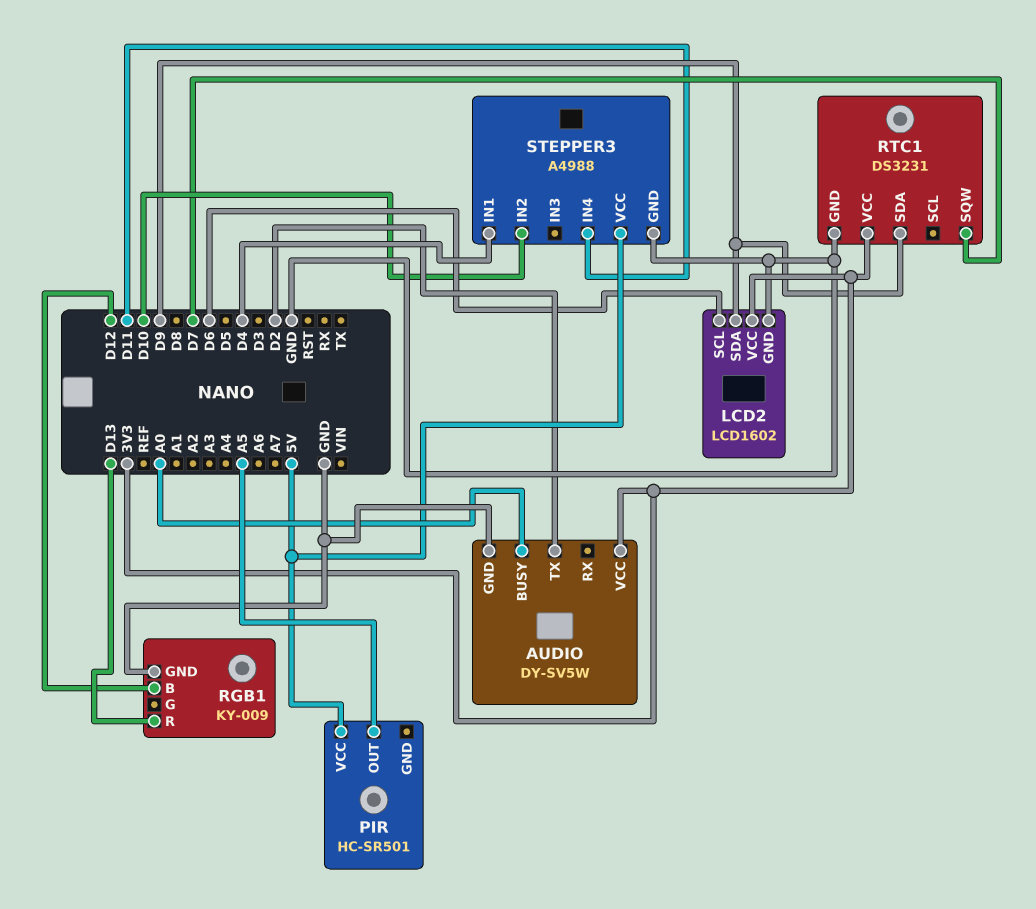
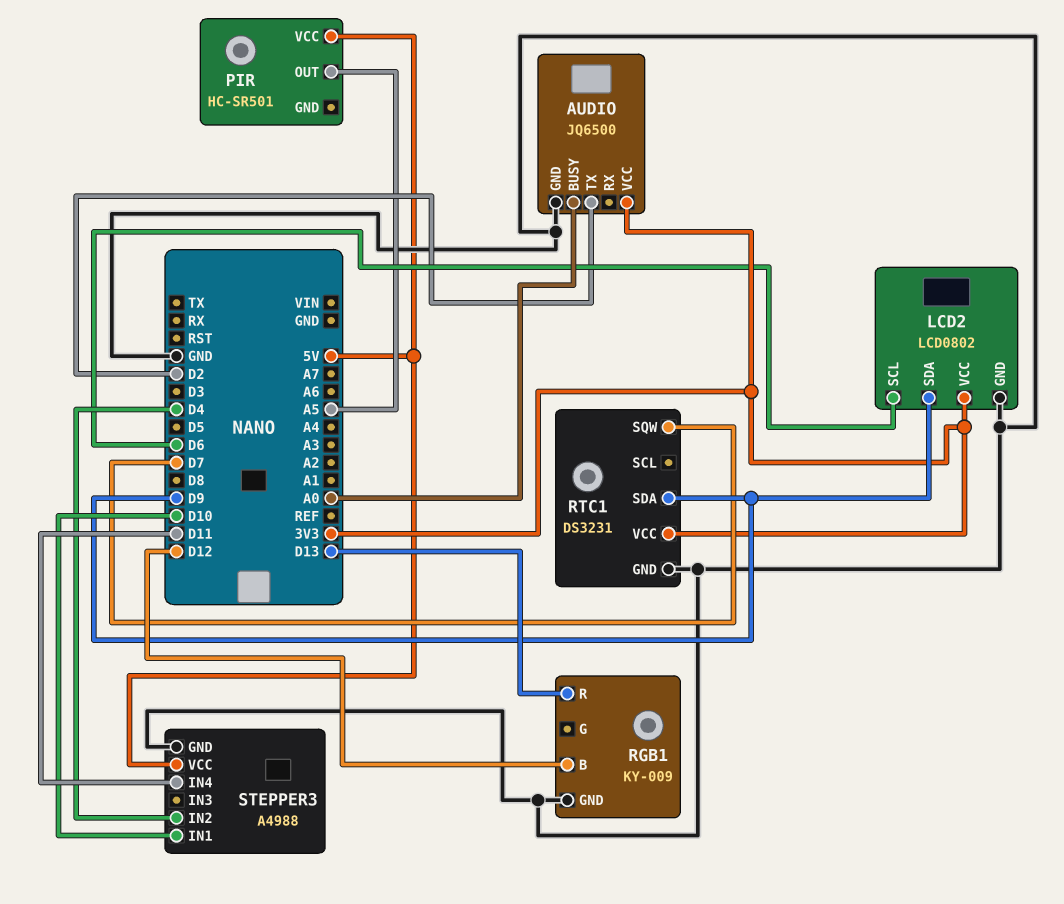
AUDIO: DY-SV5W -> JQ6500
LCD2: LCD1602 -> LCD0802
STEPPER3 pin IN1: D4 -> D10
STEPPER3 pin IN2: D10 -> D4

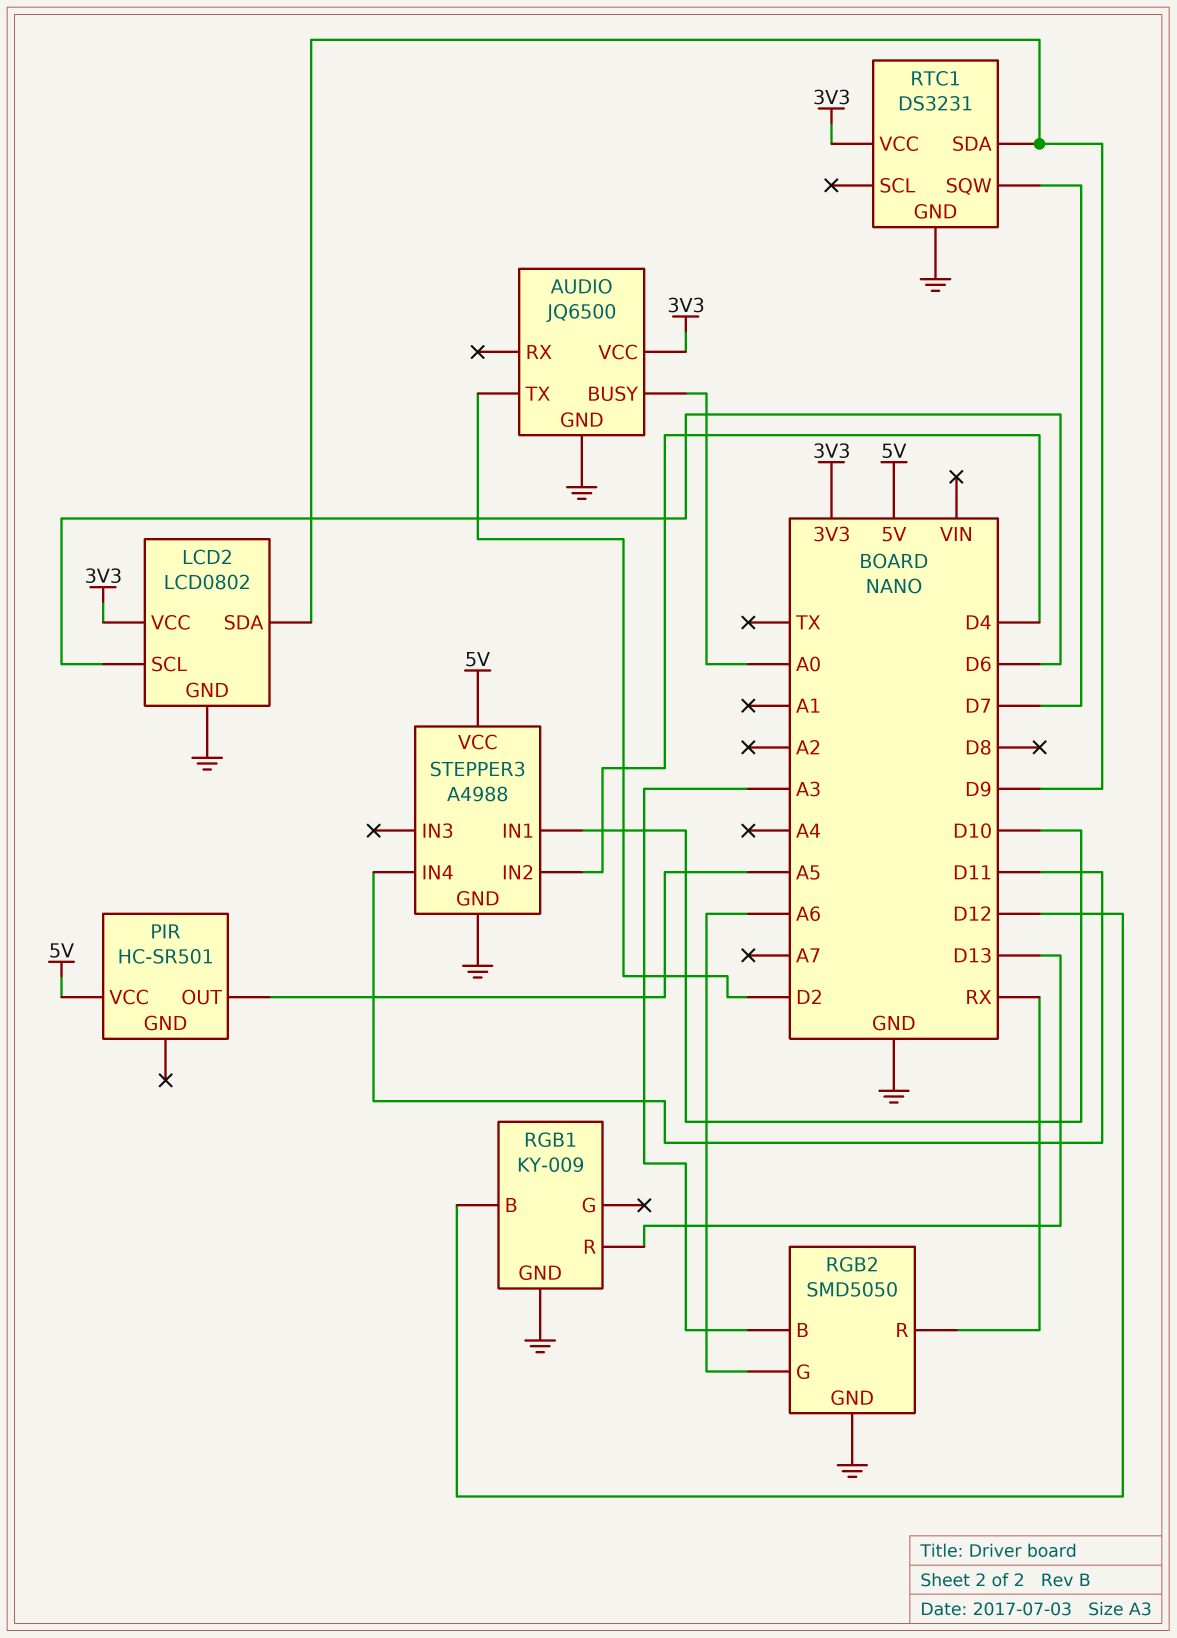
RGB2: none -> SMD5050
RGB2 pin B: none -> A3
RGB2 pin G: none -> A6
RGB2 pin GND: none -> GND
RGB2 pin R: none -> RX

